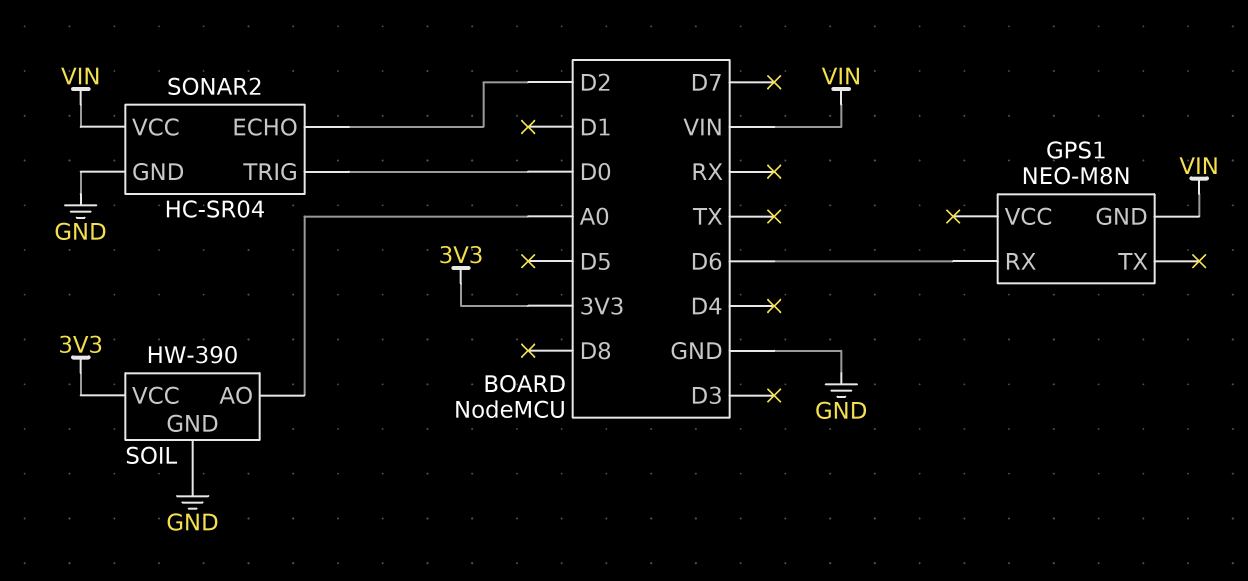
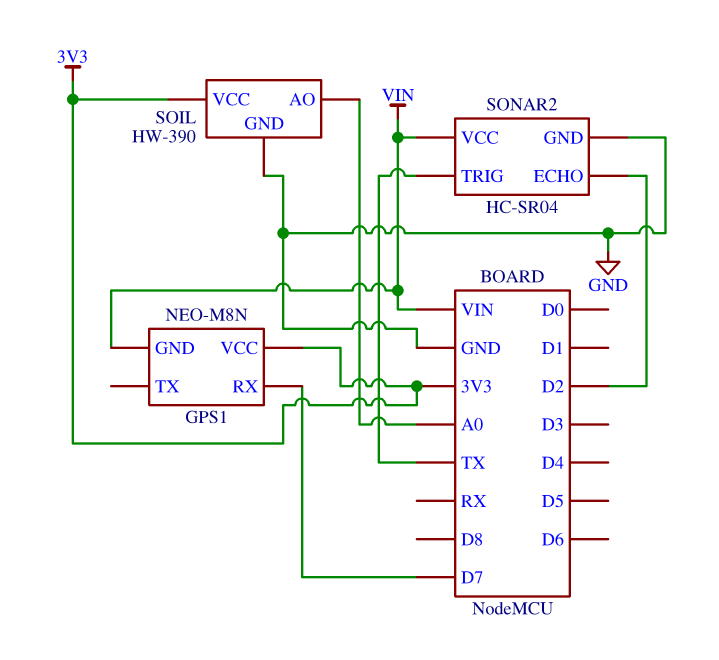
GPS1 pin RX: D6 -> D7
GPS1 pin VCC: none -> 3V3
SONAR2 pin TRIG: D0 -> TX

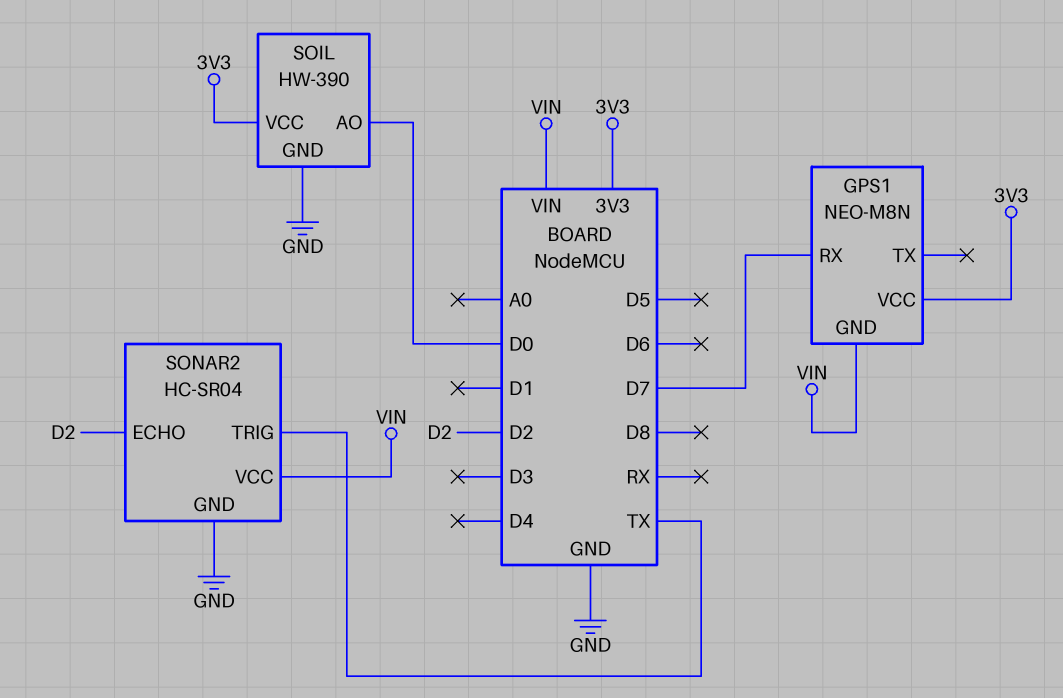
SOIL pin AO: A0 -> D0

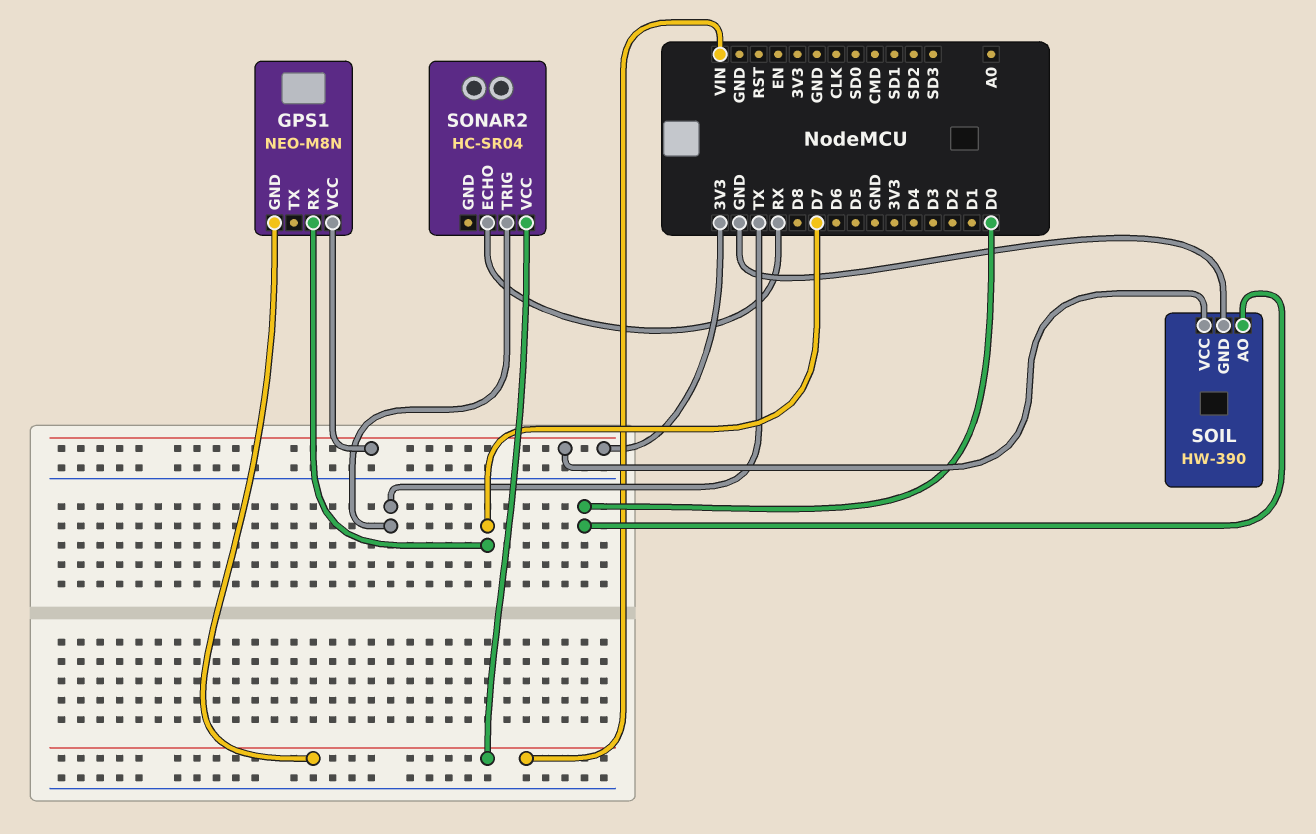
SONAR2 pin ECHO: D2 -> RX
SONAR2 pin GND: GND -> none

